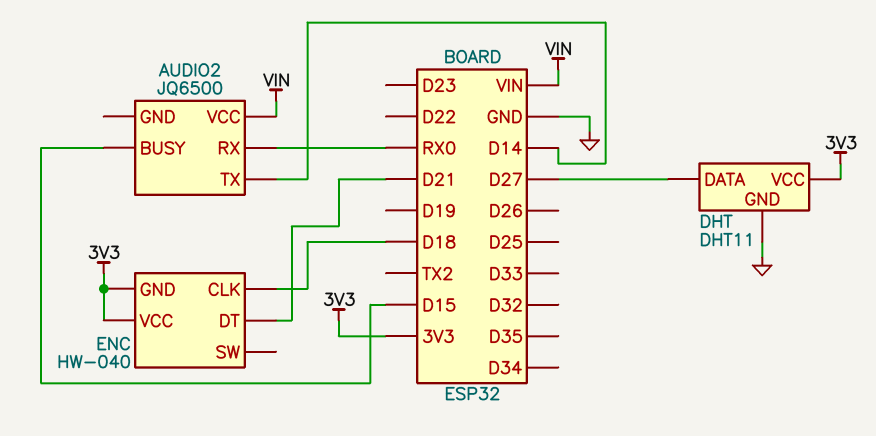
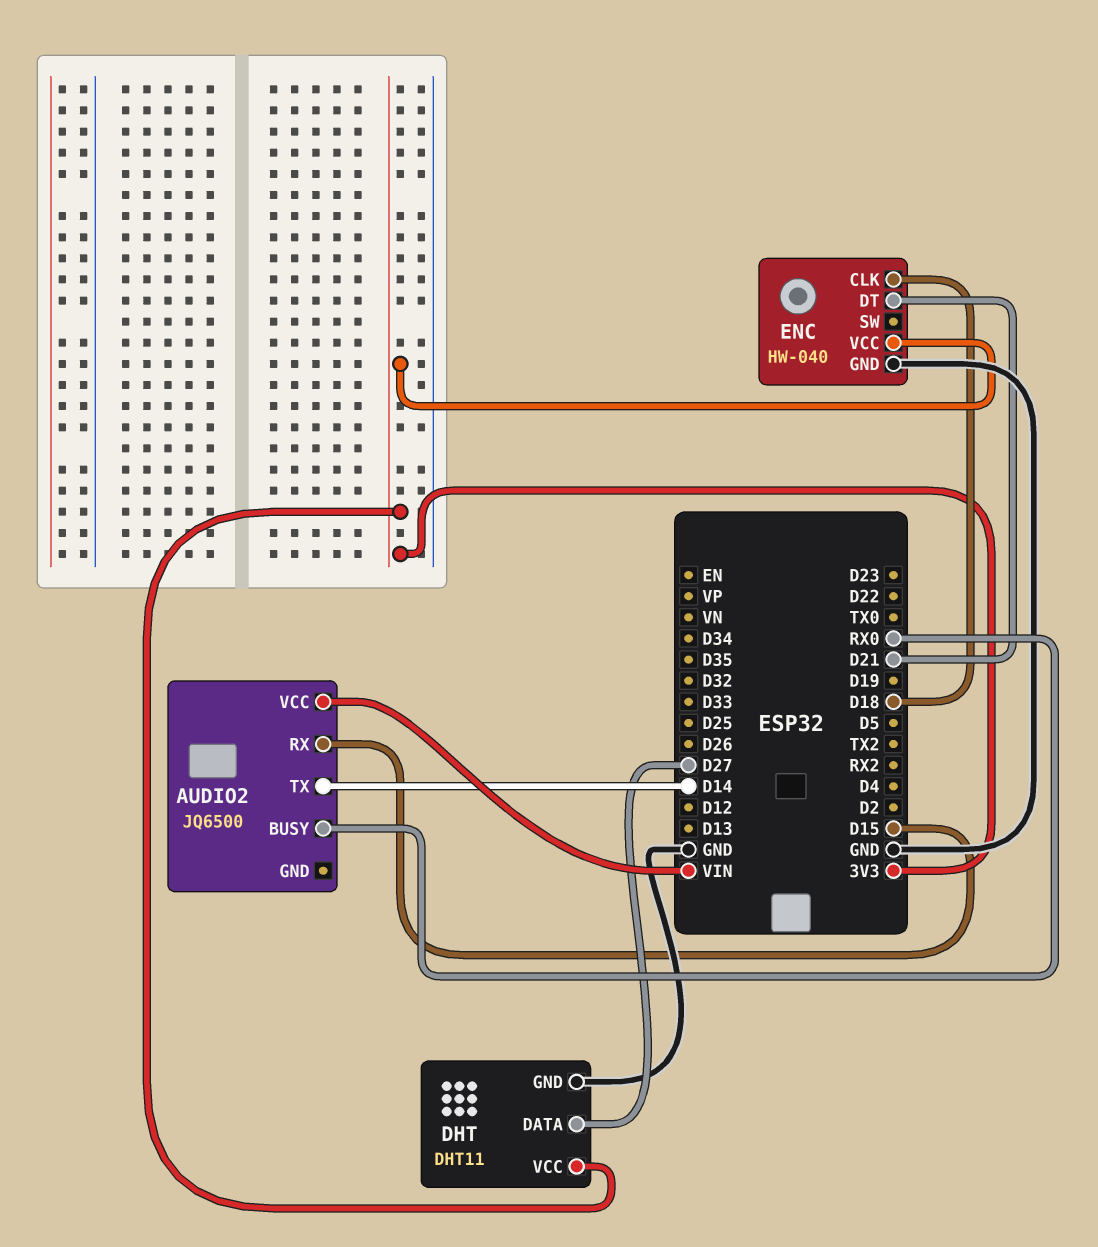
AUDIO2 pin BUSY: D15 -> RX0
AUDIO2 pin RX: RX0 -> D15
ENC pin GND: 3V3 -> GND

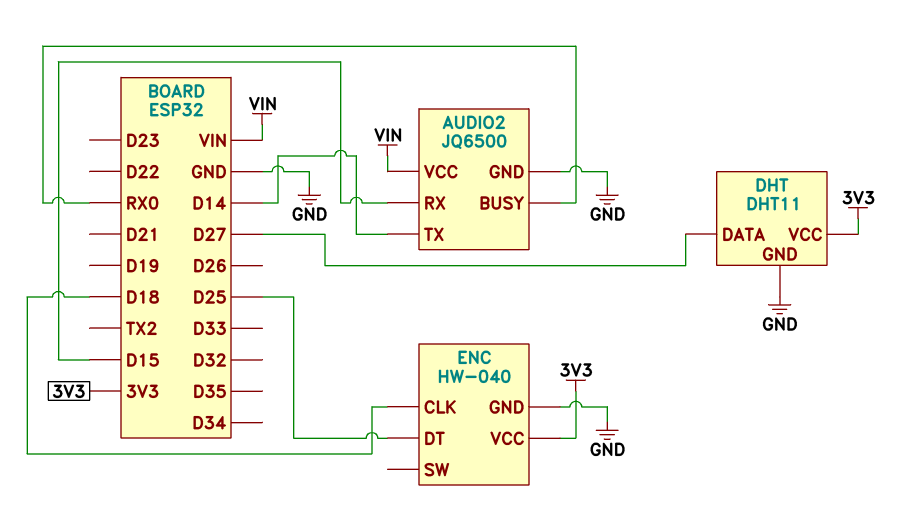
AUDIO2 pin GND: none -> GND
ENC pin DT: D21 -> D25

